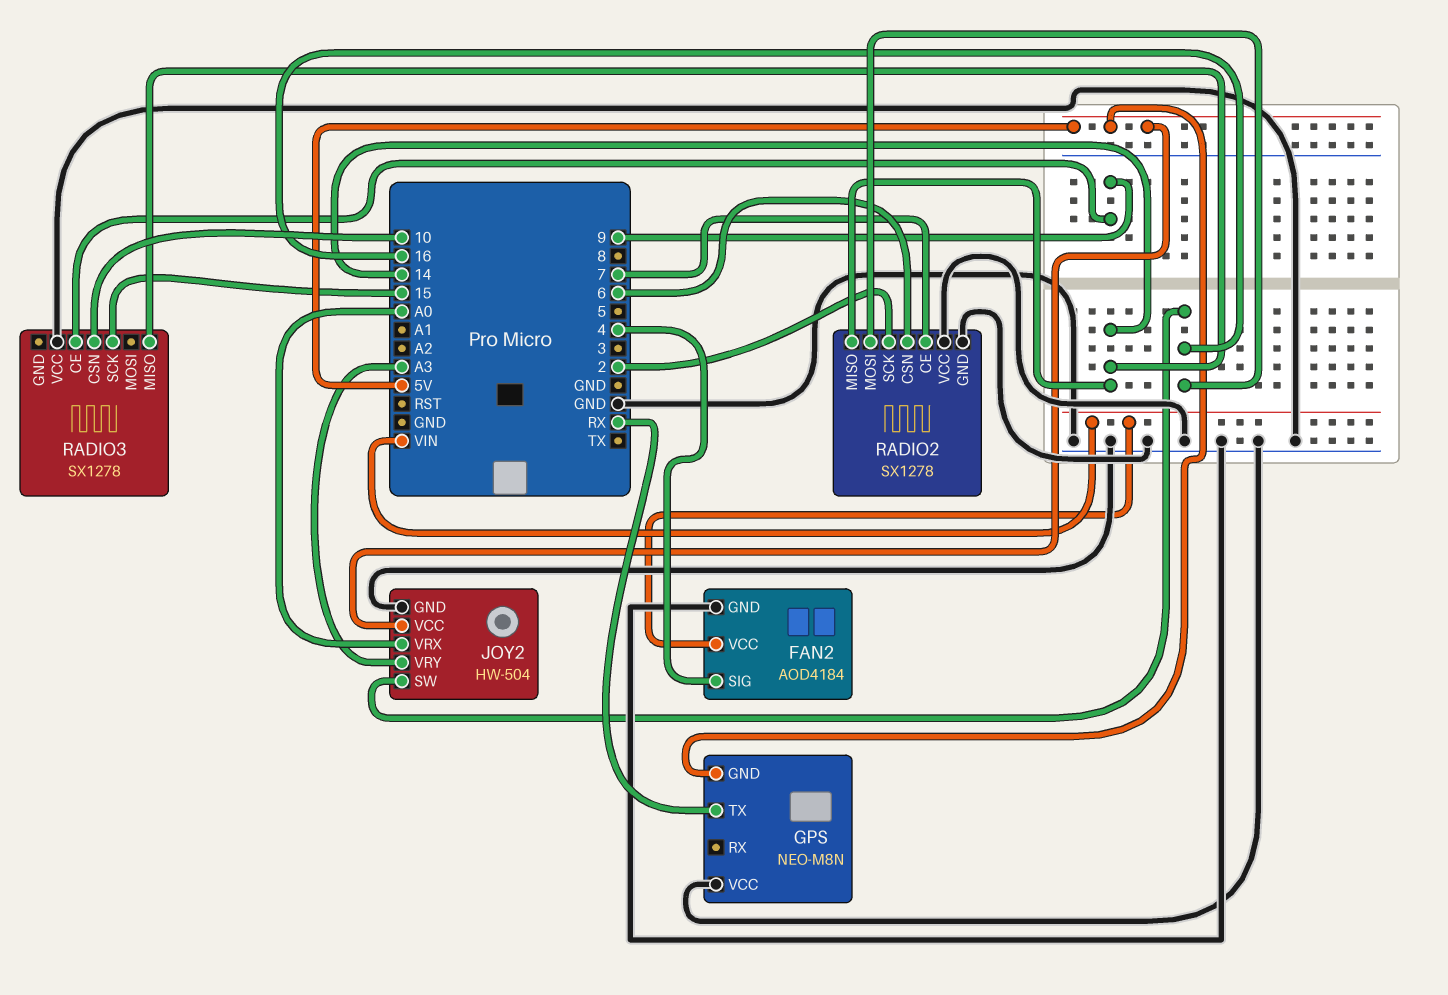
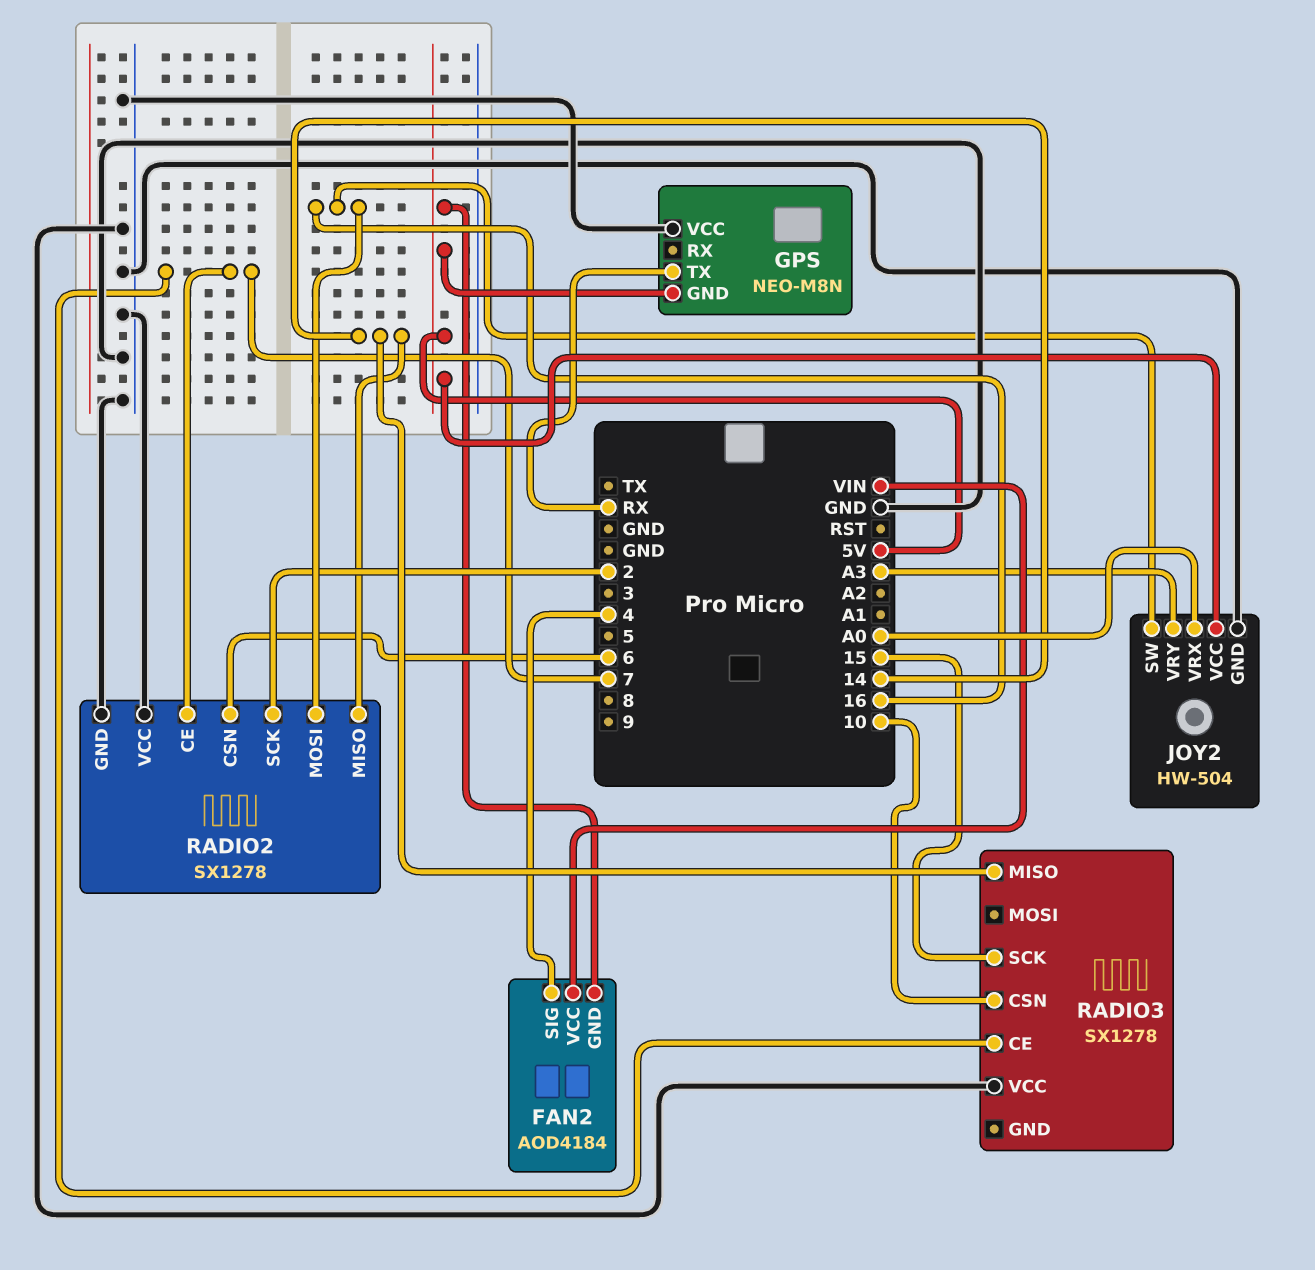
FAN2 pin GND: GND -> 5V
RADIO3 pin CE: 9 -> 7

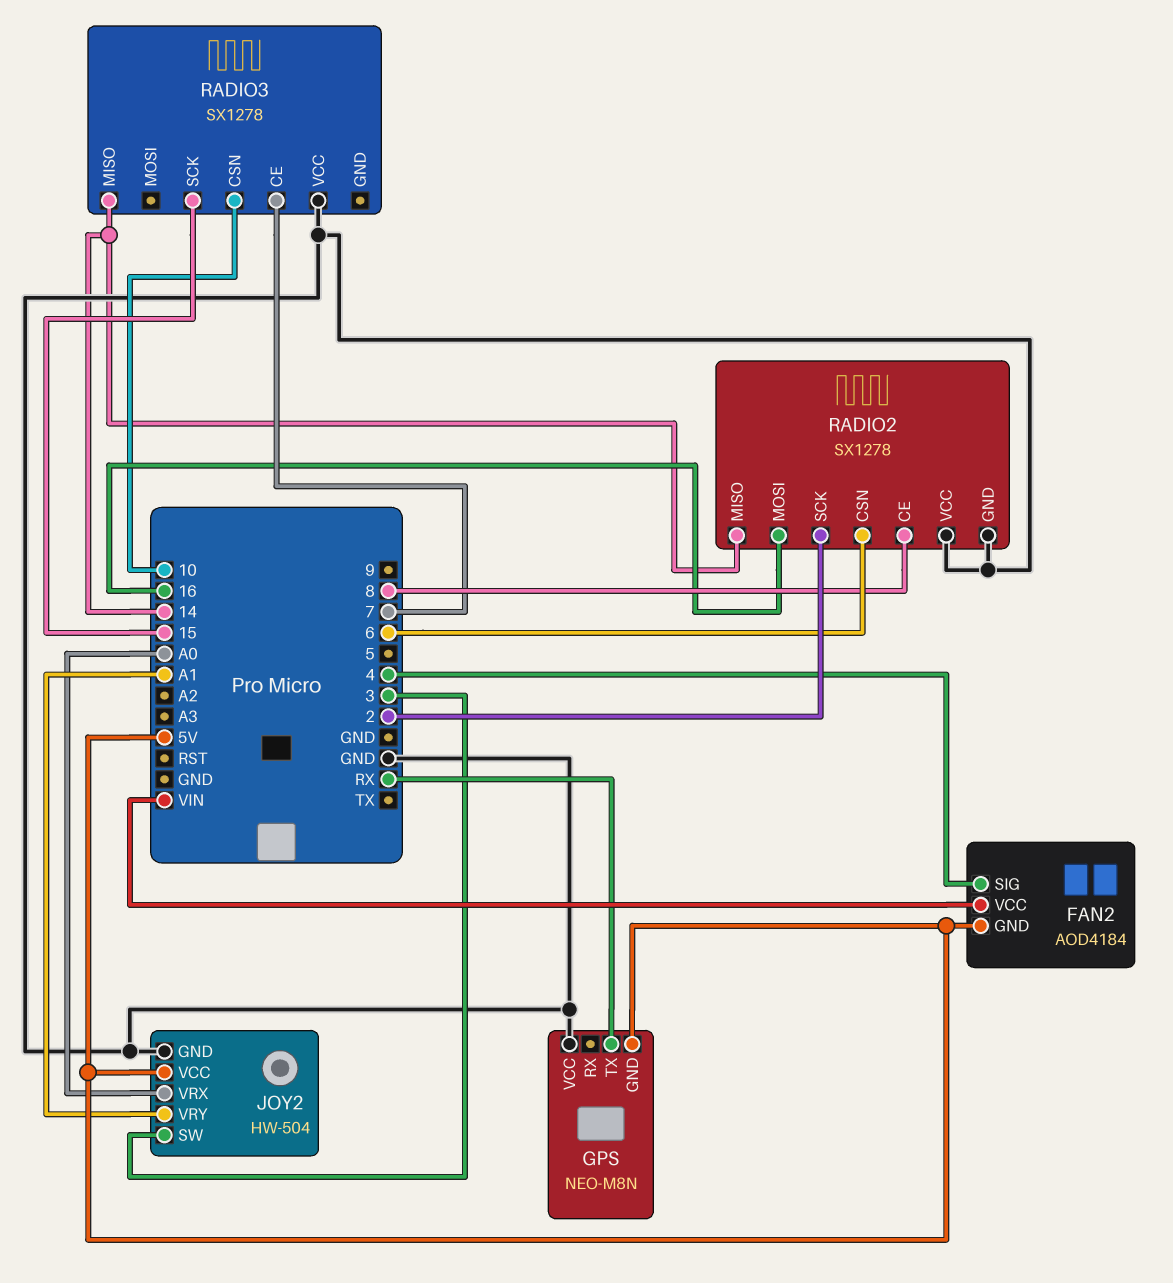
JOY2 pin SW: 16 -> 3
JOY2 pin VRY: A3 -> A1
RADIO2 pin CE: 7 -> 8

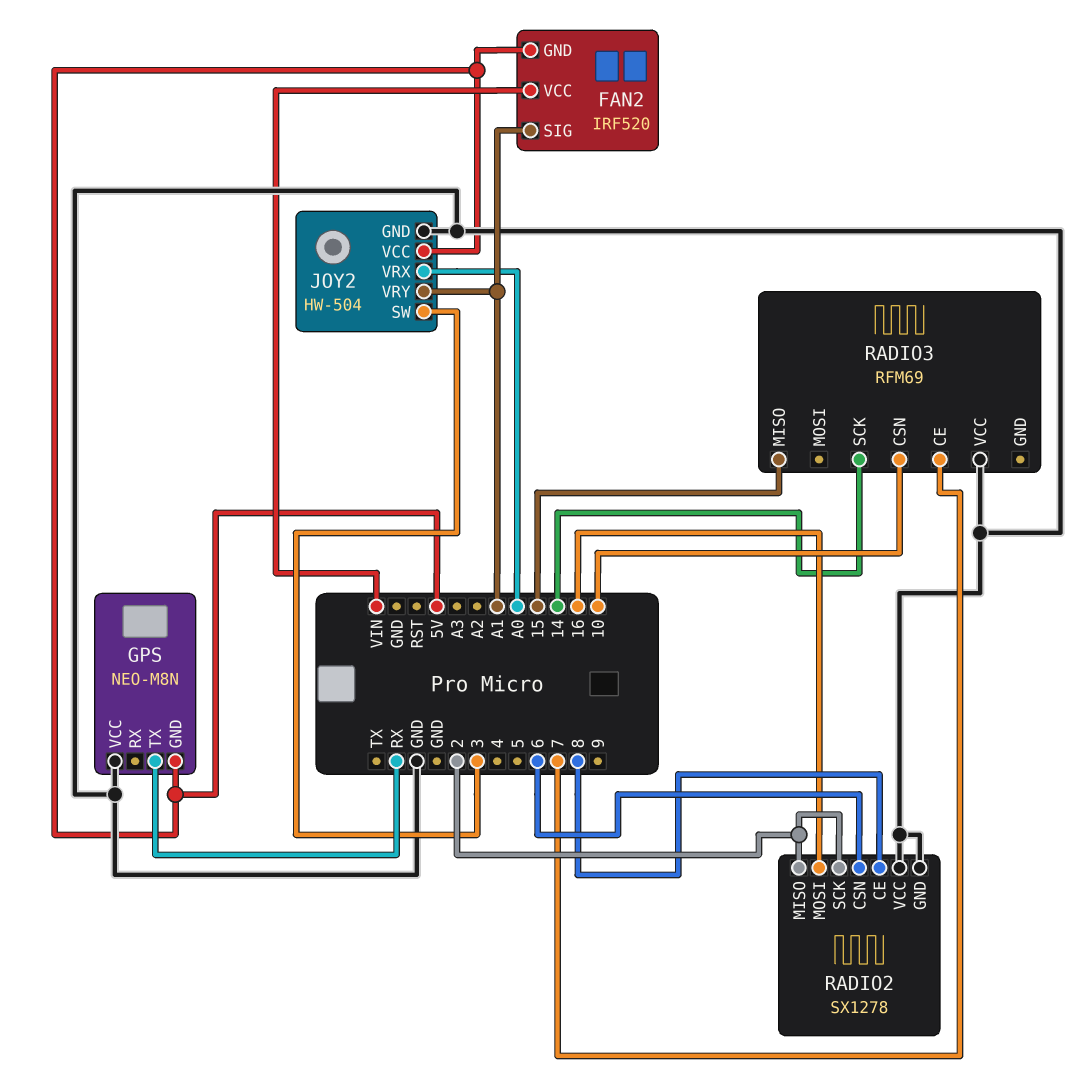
FAN2: AOD4184 -> IRF520
FAN2 pin SIG: 4 -> A1
RADIO2 pin MISO: 14 -> 2
RADIO3: SX1278 -> RFM69
RADIO3 pin MISO: 14 -> 15
RADIO3 pin SCK: 15 -> 14

